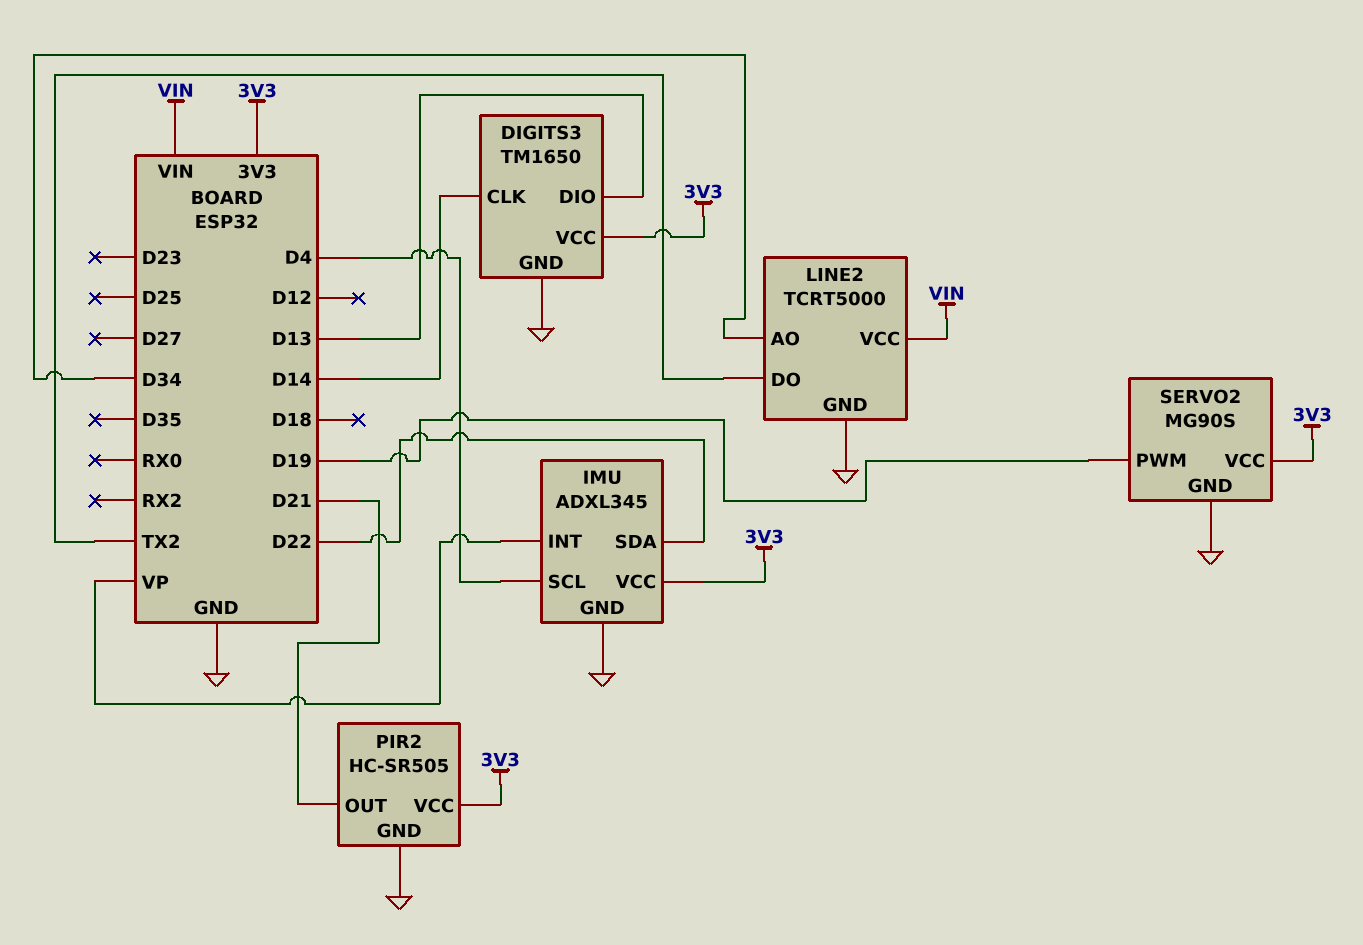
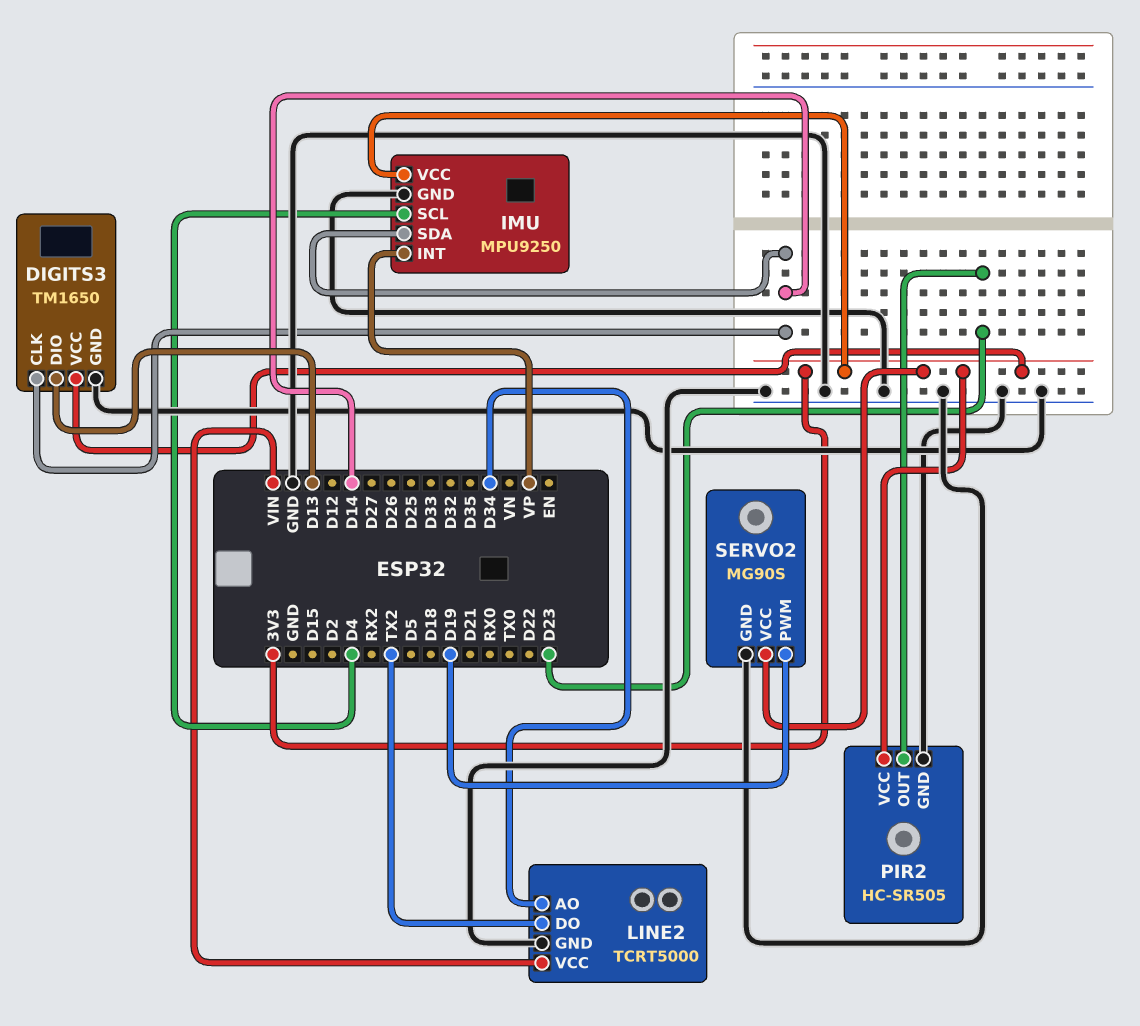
IMU: ADXL345 -> MPU9250
IMU pin SDA: D22 -> D14
PIR2 pin OUT: D21 -> D23

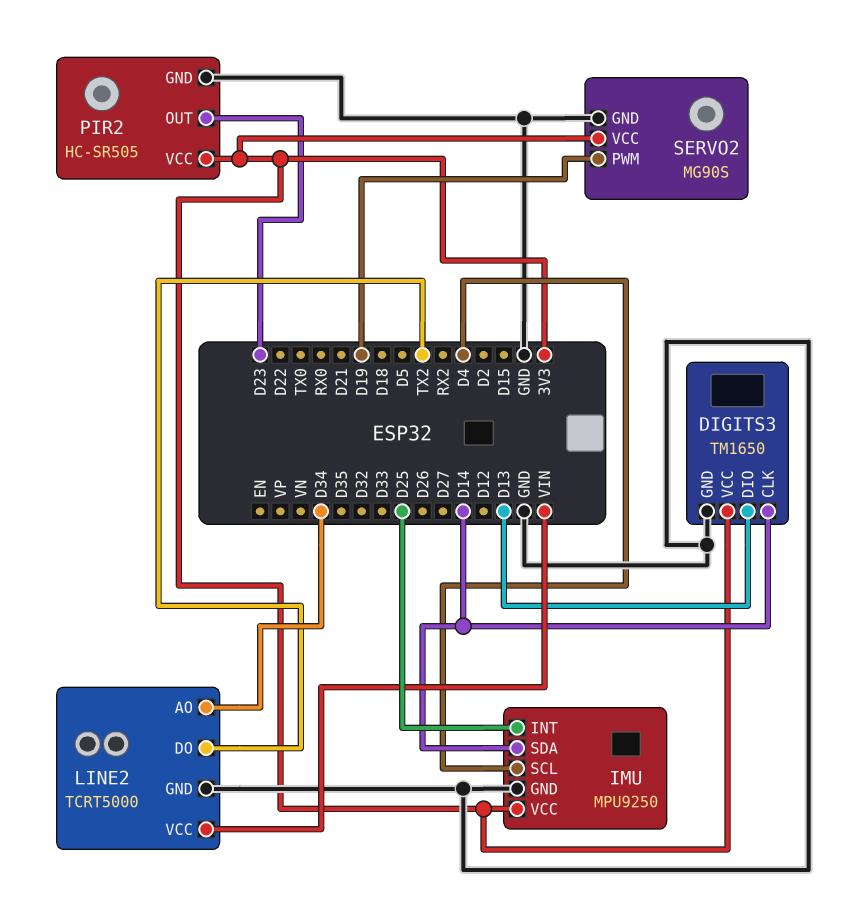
IMU pin INT: VP -> D25

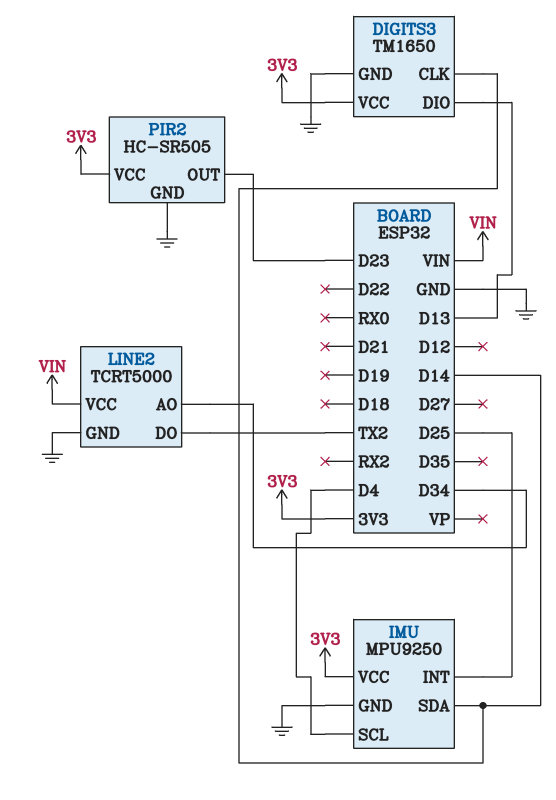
SERVO2: MG90S -> none
SERVO2 pin GND: GND -> none
SERVO2 pin PWM: D19 -> none
SERVO2 pin VCC: 3V3 -> none

